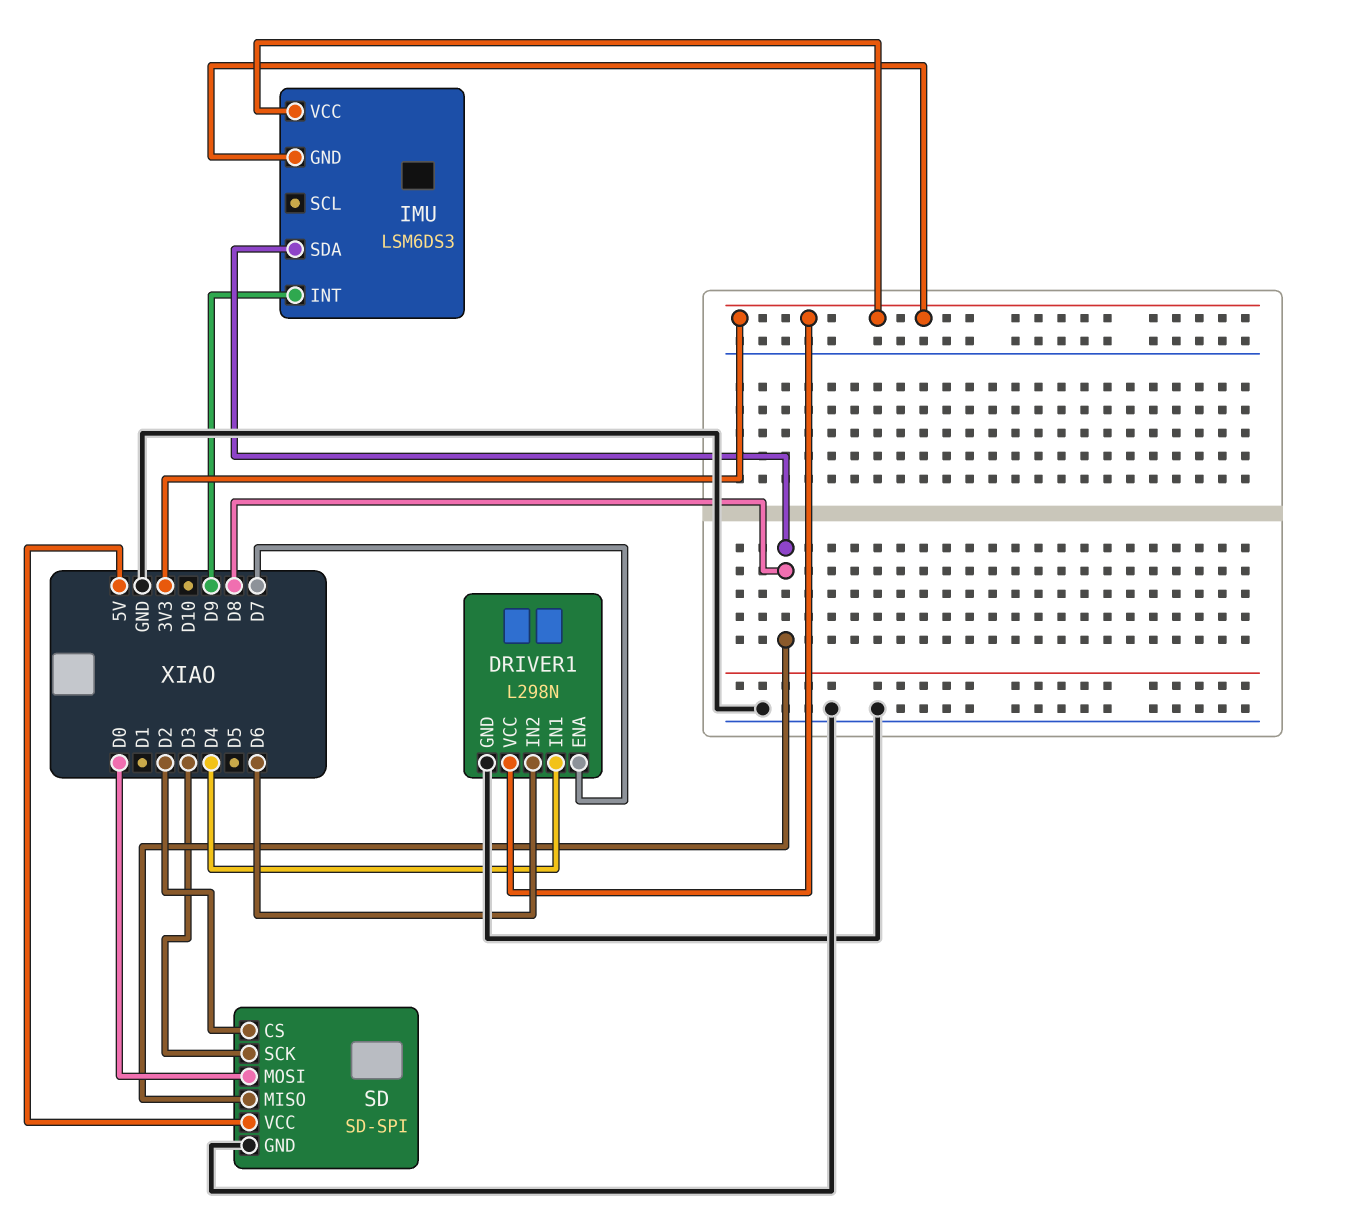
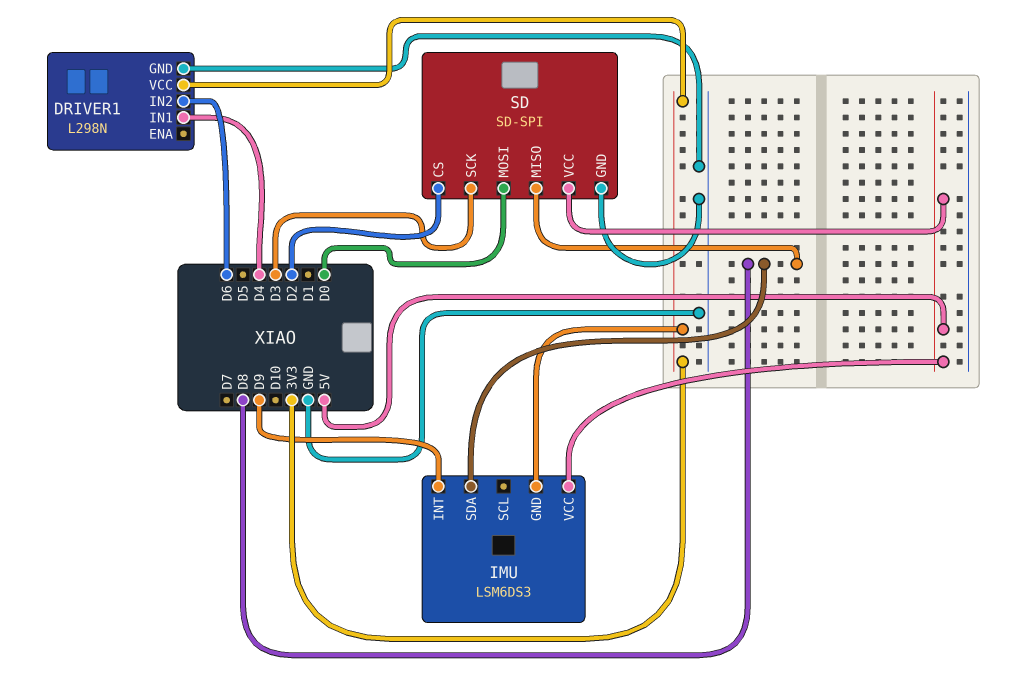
DRIVER1 pin ENA: D7 -> none
IMU pin VCC: 3V3 -> 5V

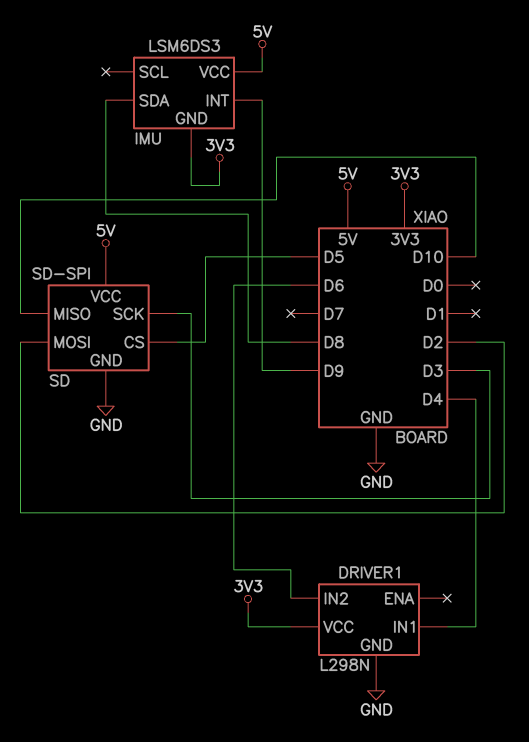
SD pin CS: D2 -> D5
SD pin MISO: D8 -> D10
SD pin MOSI: D0 -> D2

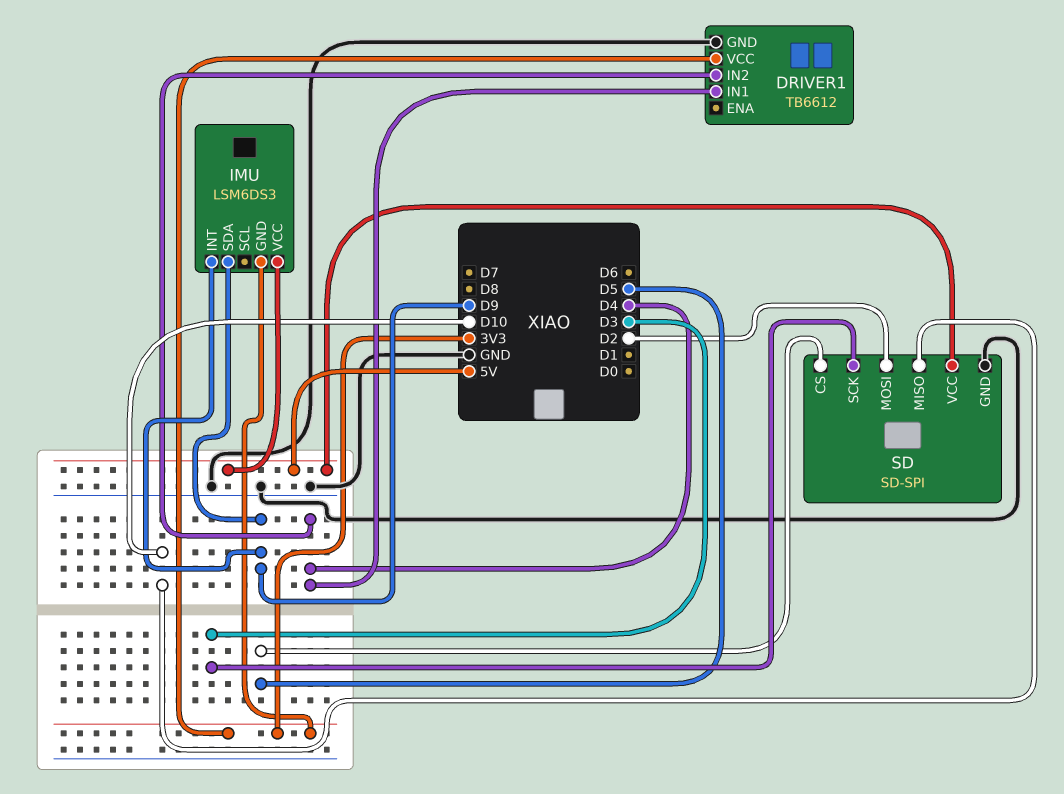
DRIVER1: L298N -> TB6612
DRIVER1 pin IN2: D6 -> D4
IMU pin SDA: D8 -> D9

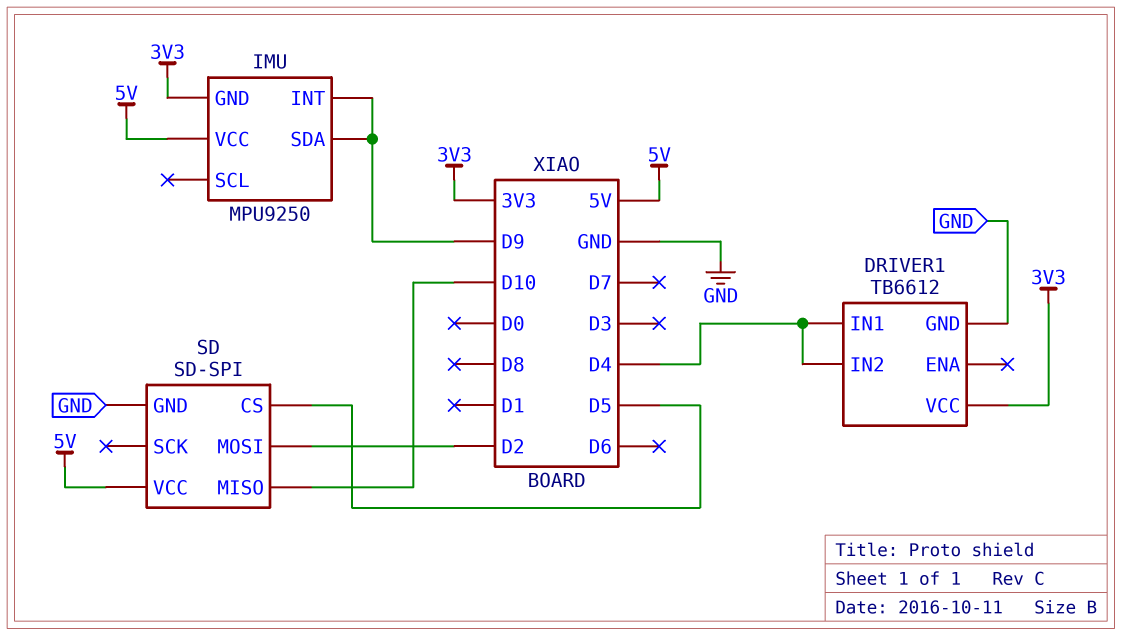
IMU: LSM6DS3 -> MPU9250
SD pin SCK: D3 -> none

